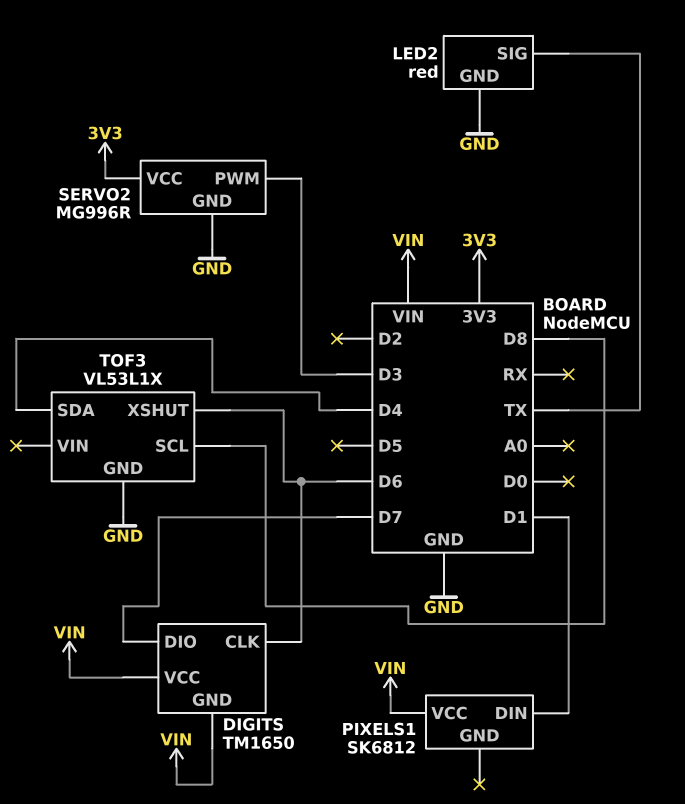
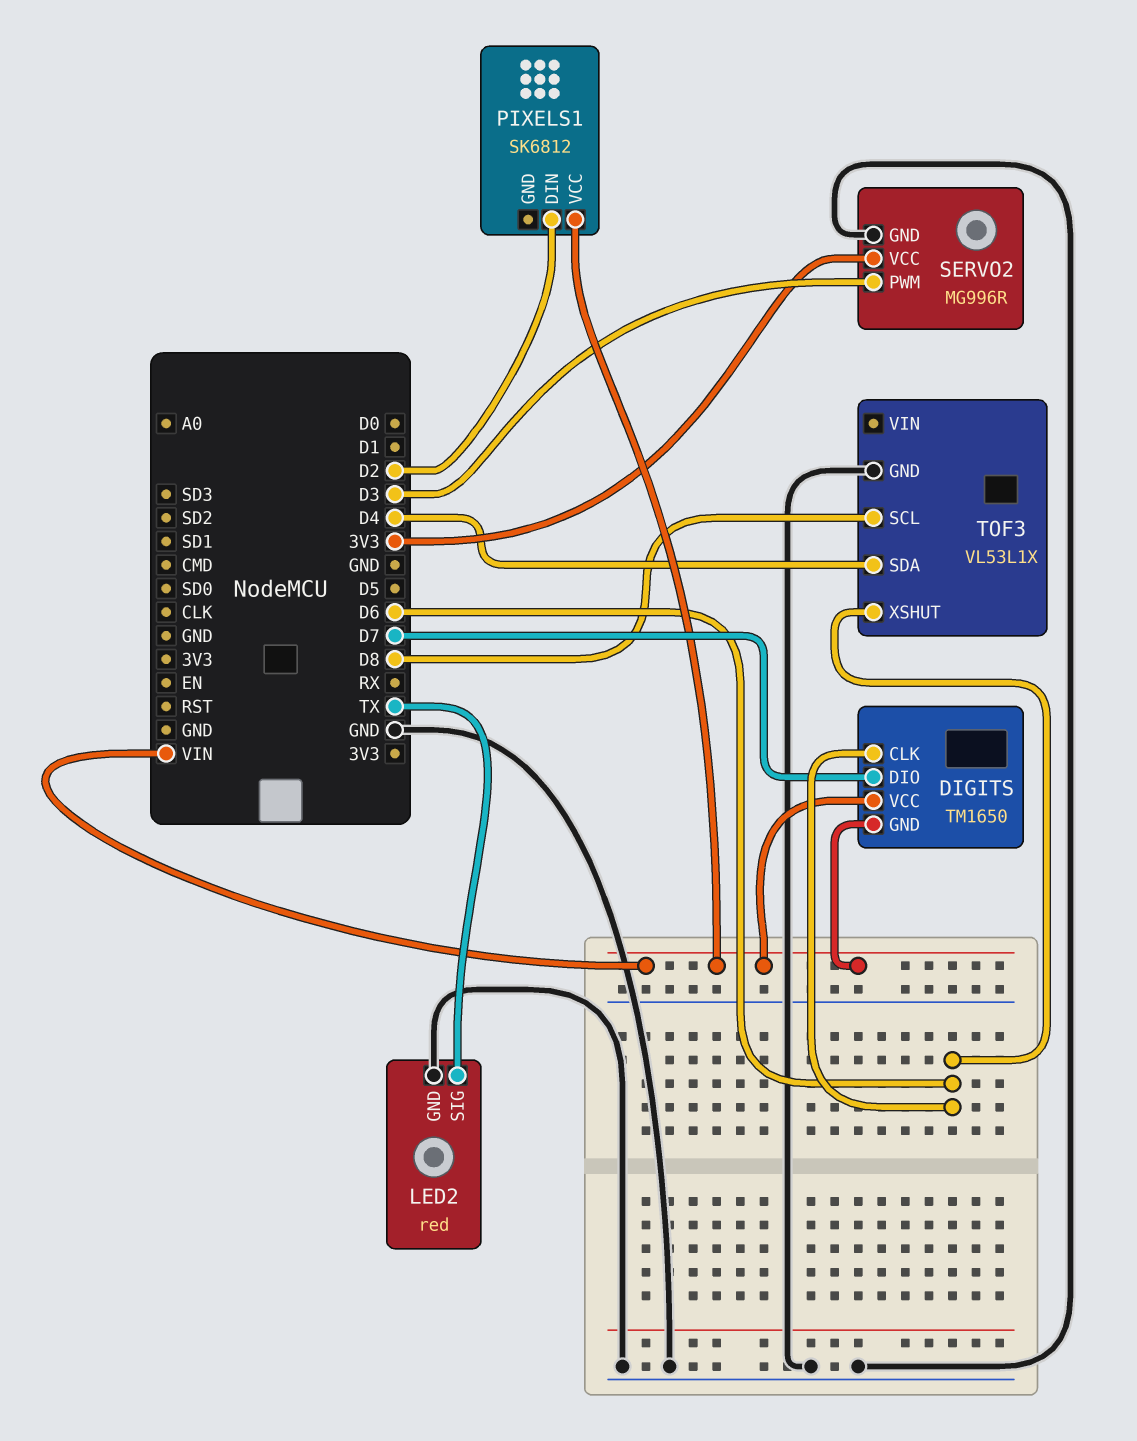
PIXELS1 pin DIN: D1 -> D2

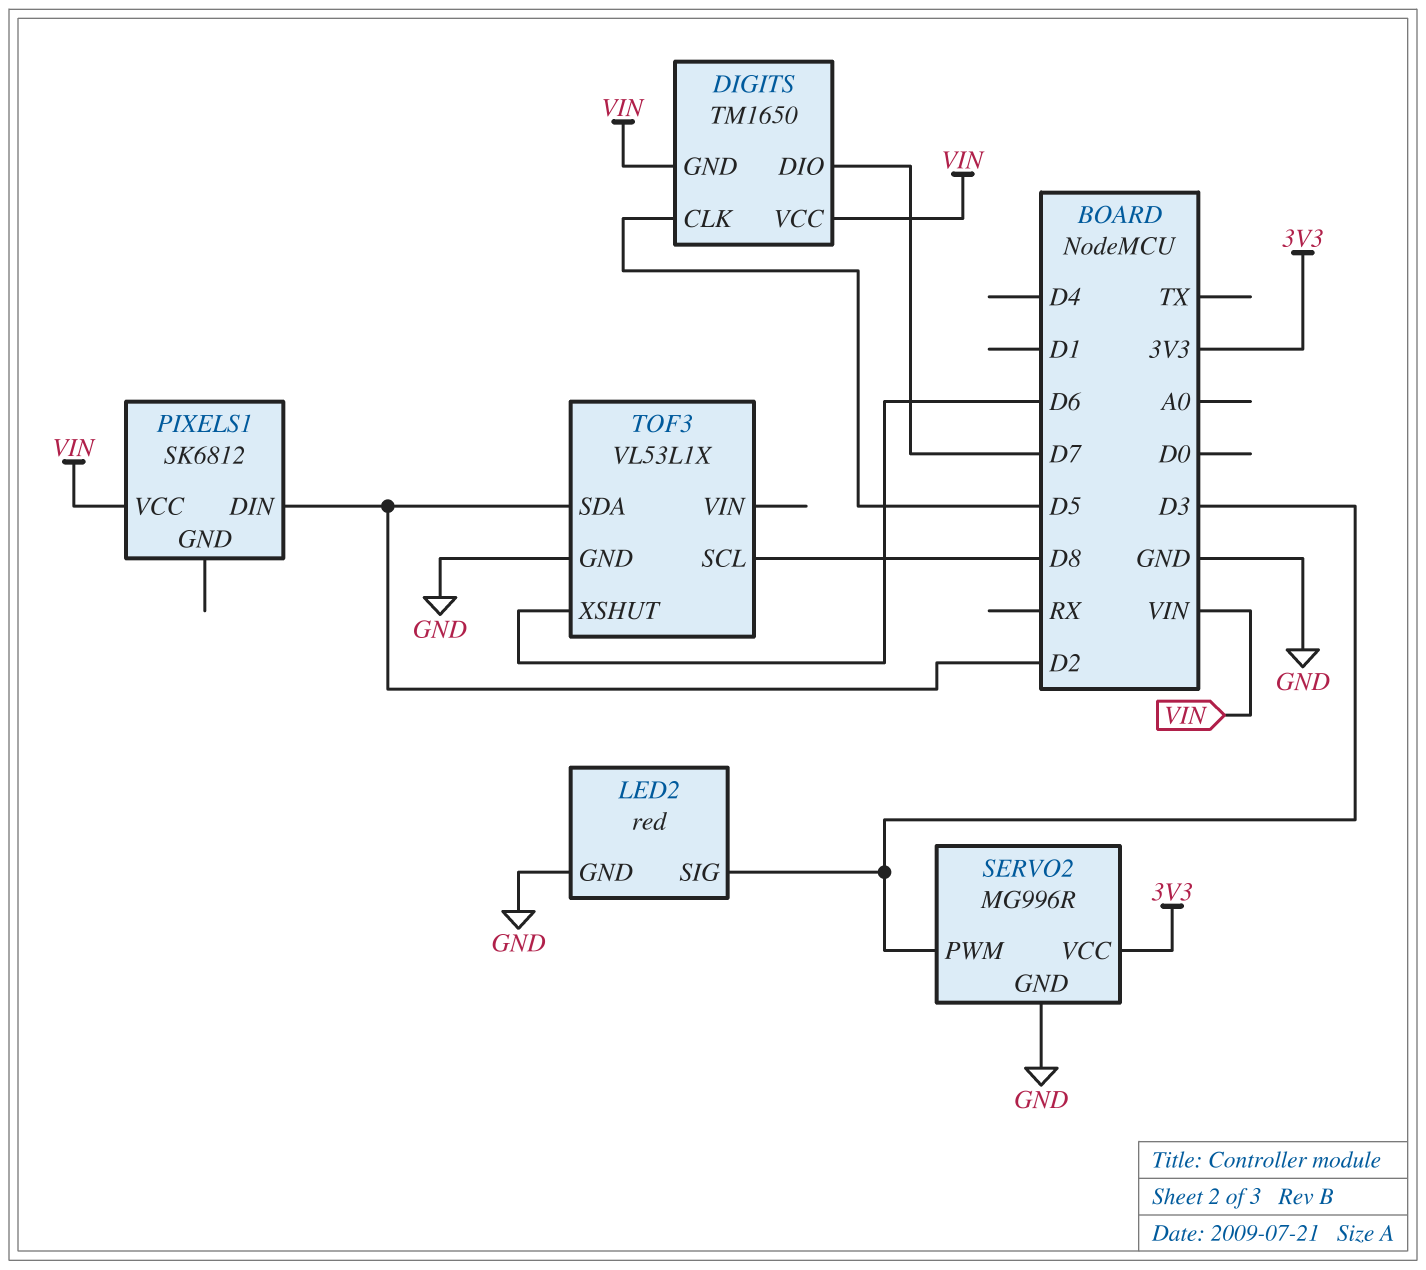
DIGITS pin CLK: D6 -> D5
LED2 pin SIG: TX -> D3
TOF3 pin SDA: D4 -> D2

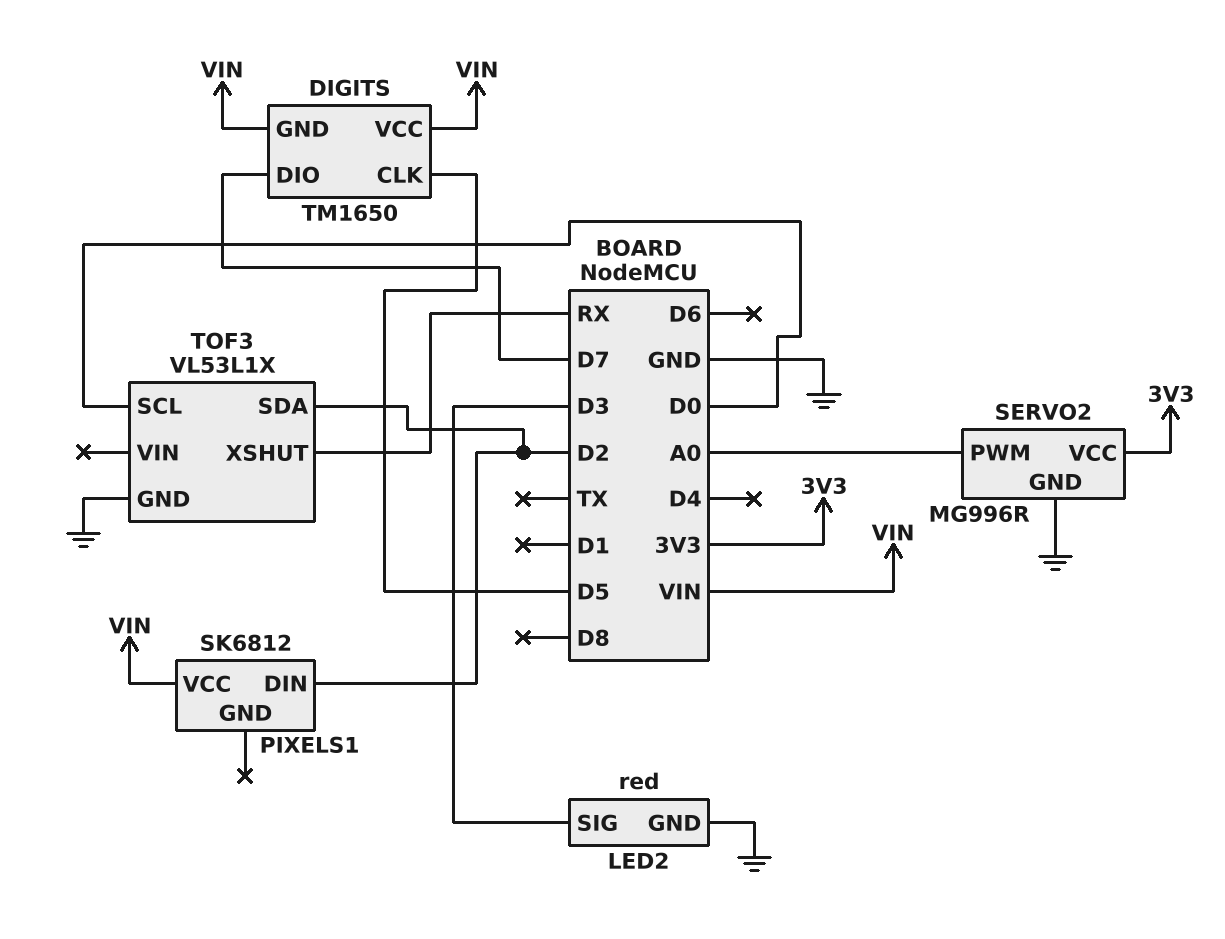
SERVO2 pin PWM: D3 -> A0
TOF3 pin SCL: D8 -> D0
TOF3 pin XSHUT: D6 -> RX

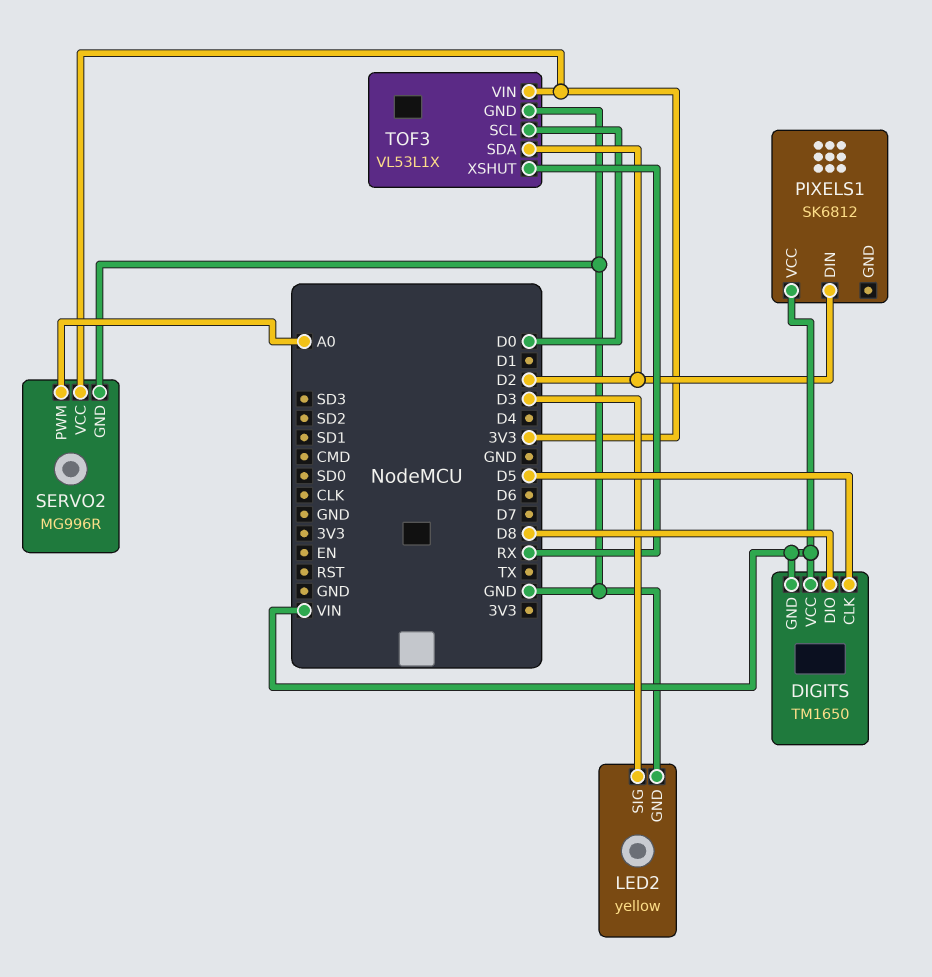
DIGITS pin DIO: D7 -> D8
LED2: red -> yellow
TOF3 pin VIN: none -> 3V3

